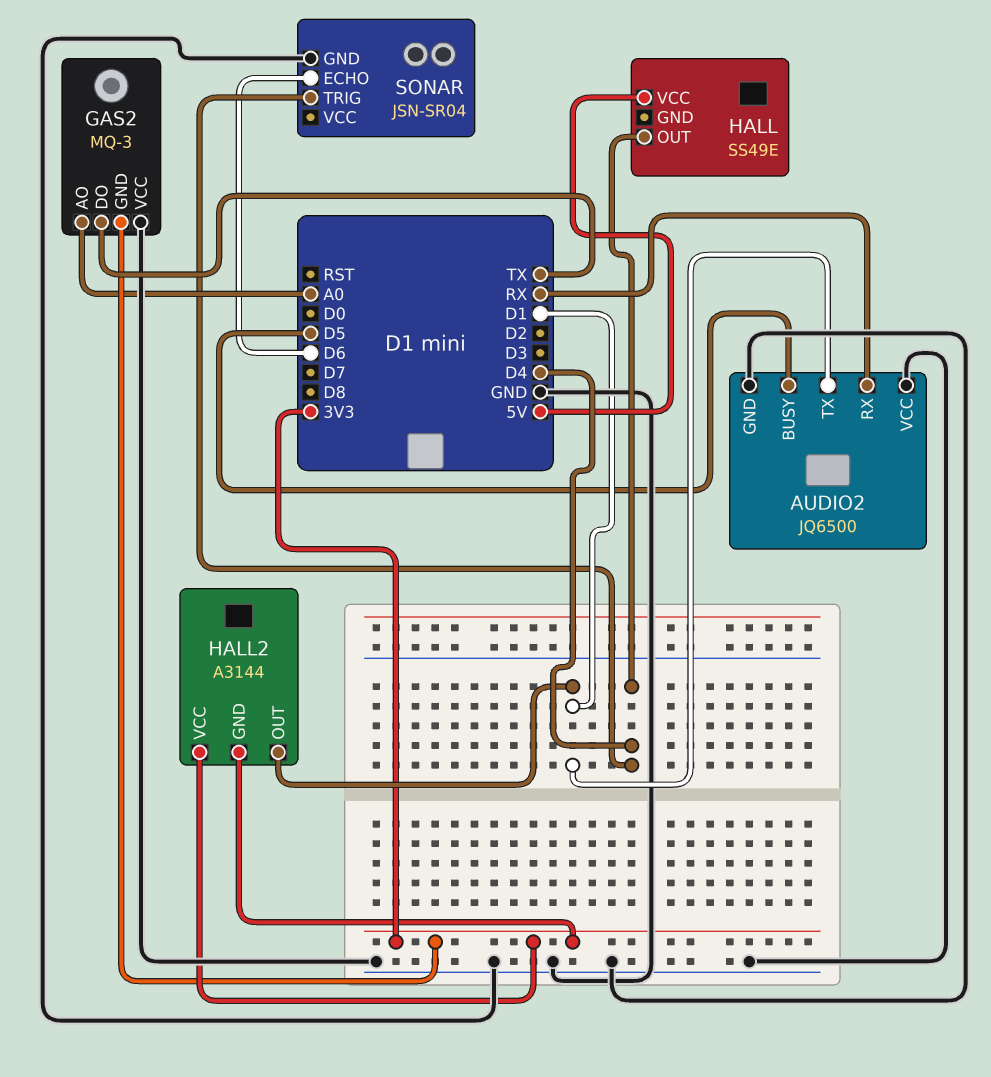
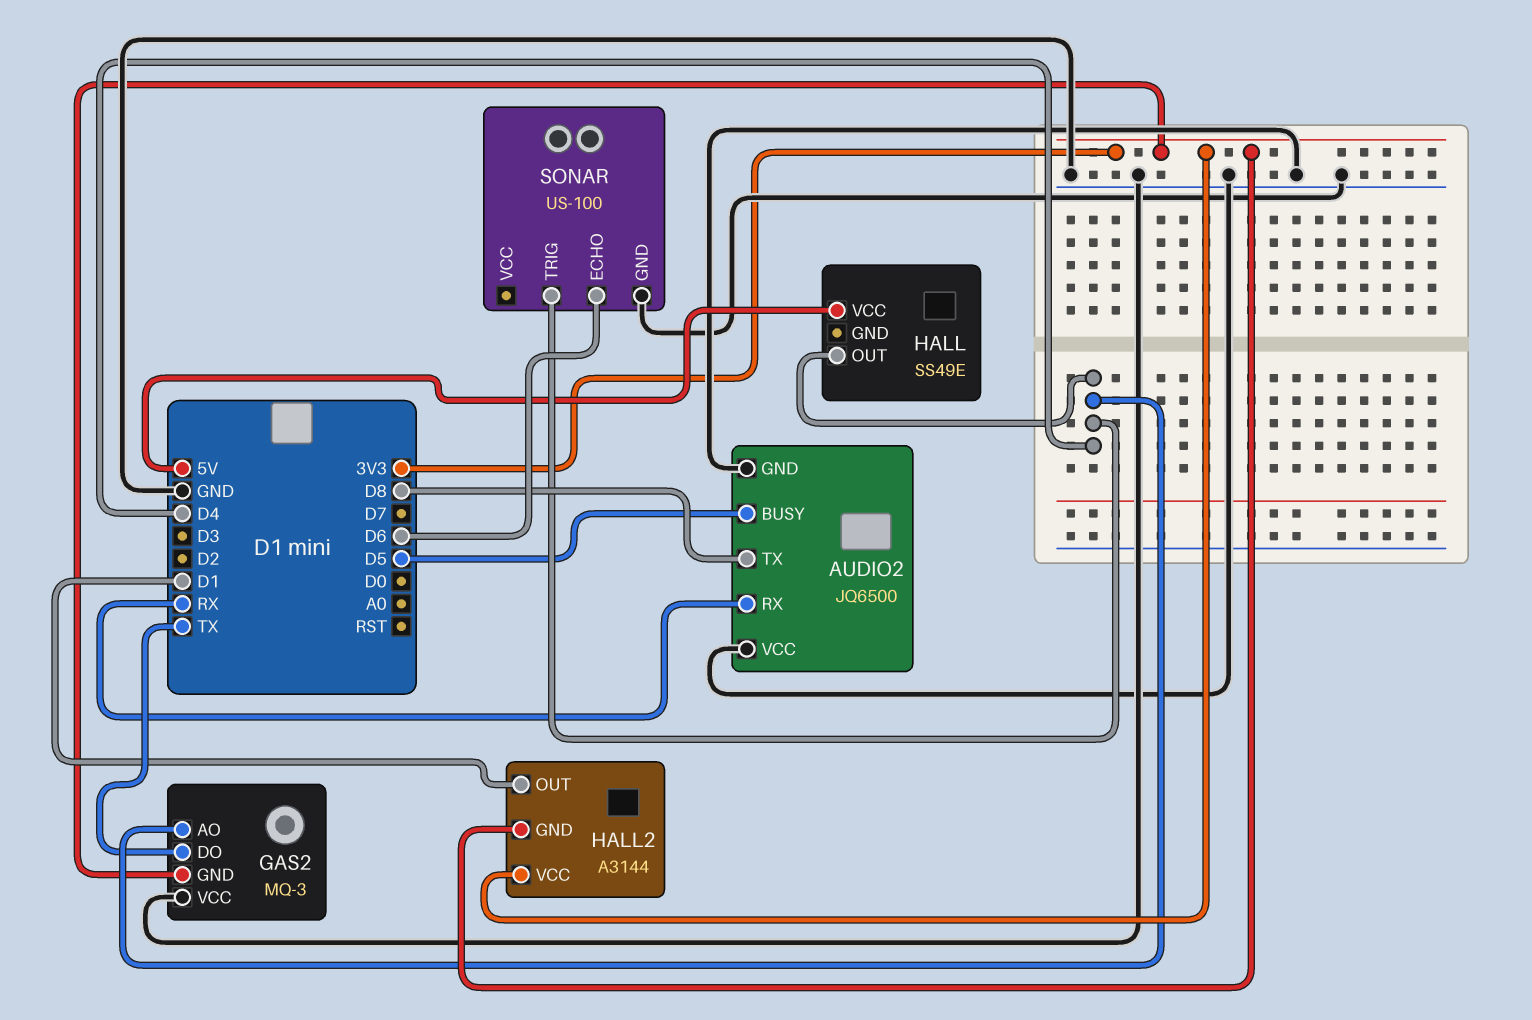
AUDIO2 pin TX: D1 -> D8
GAS2 pin AO: A0 -> D4
SONAR: JSN-SR04 -> US-100

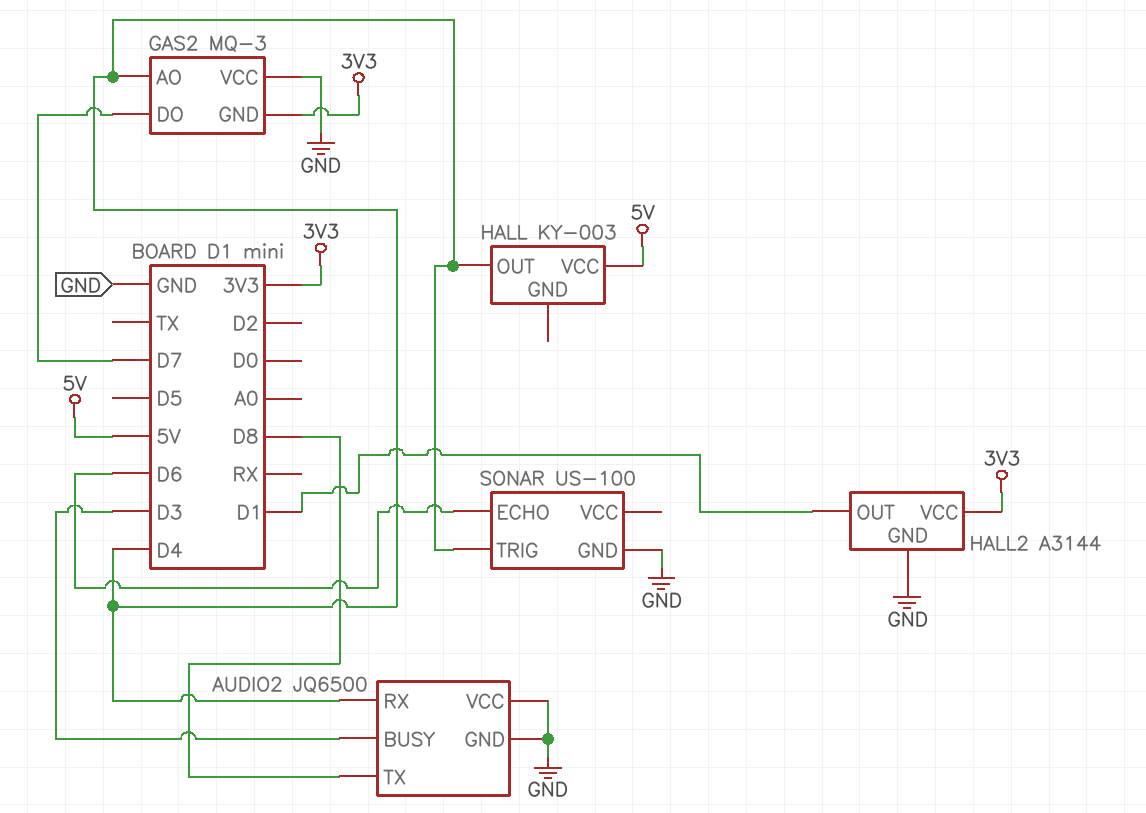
AUDIO2 pin BUSY: D5 -> D3
AUDIO2 pin RX: RX -> D4
GAS2 pin DO: TX -> D7
HALL: SS49E -> KY-003
HALL2 pin GND: 3V3 -> GND

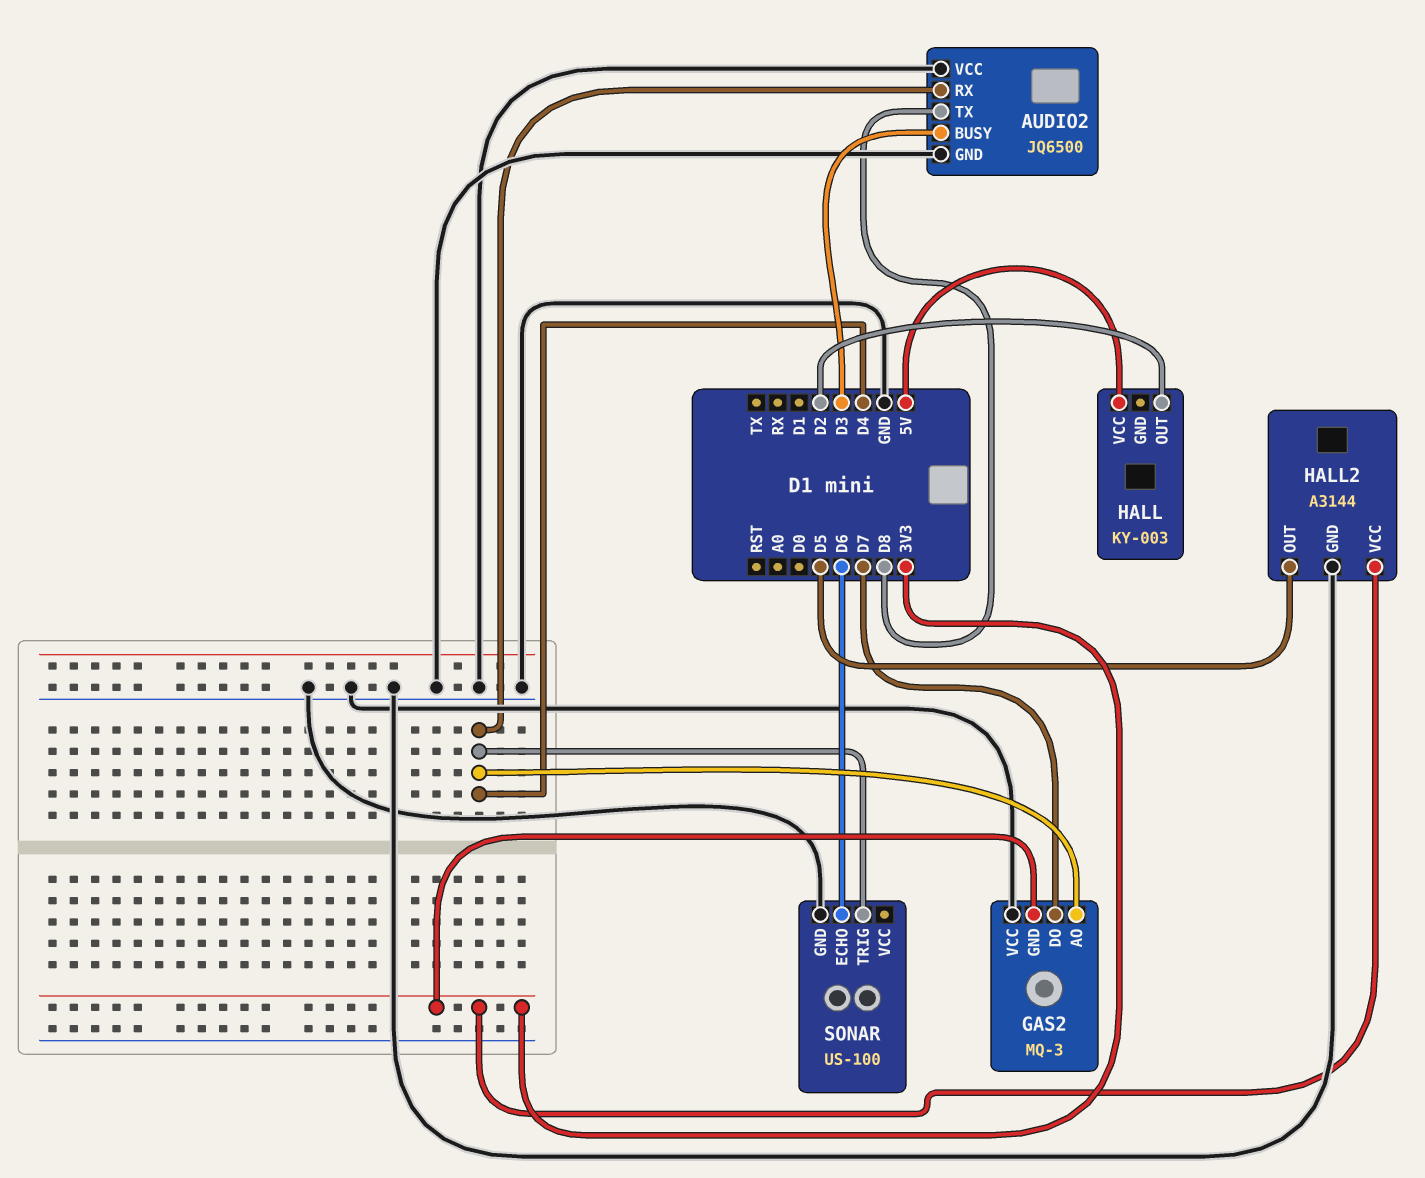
HALL pin OUT: D4 -> D2
HALL2 pin OUT: D1 -> D5

